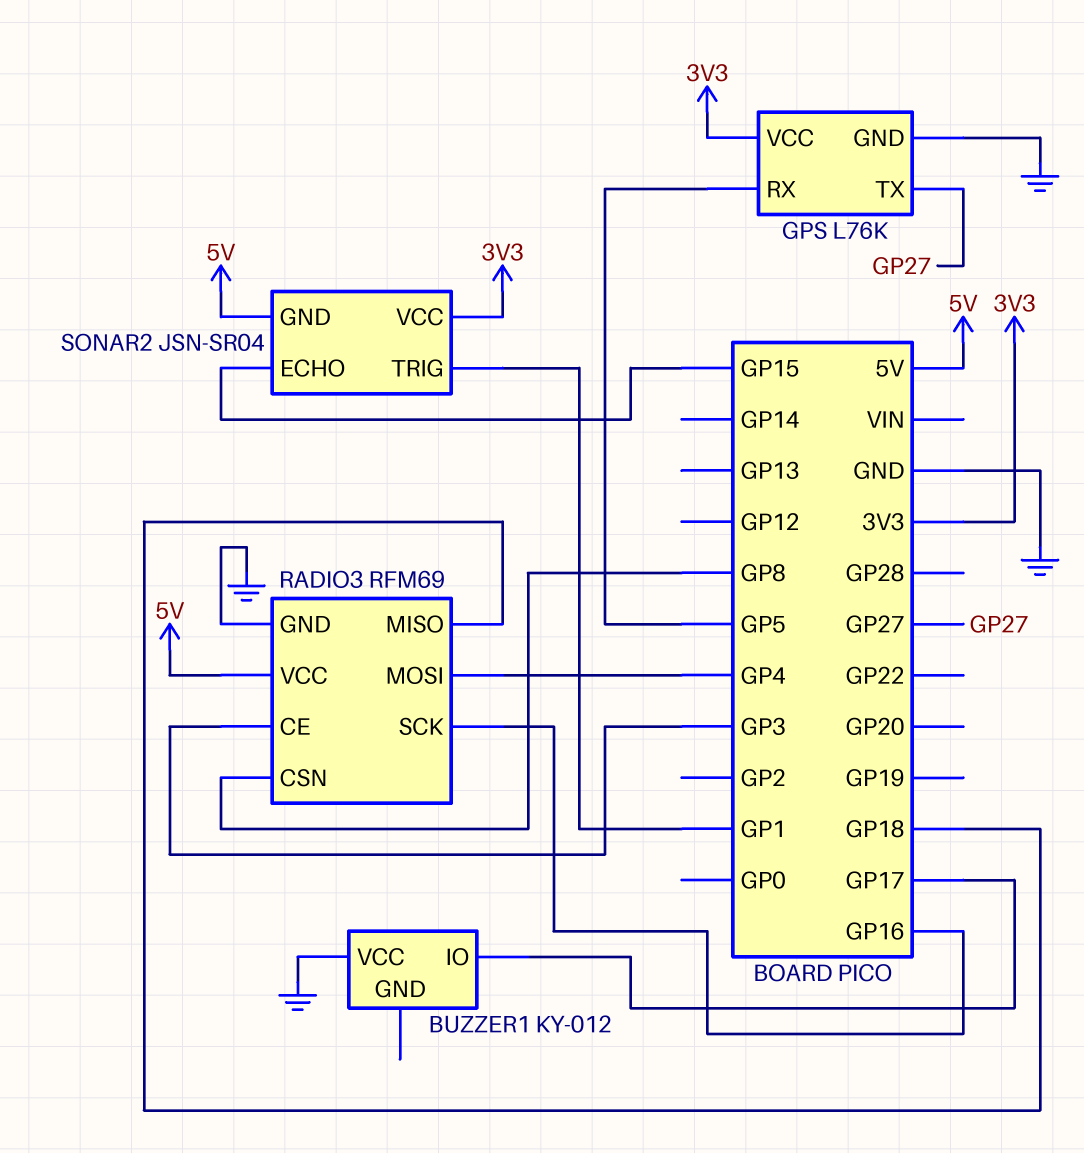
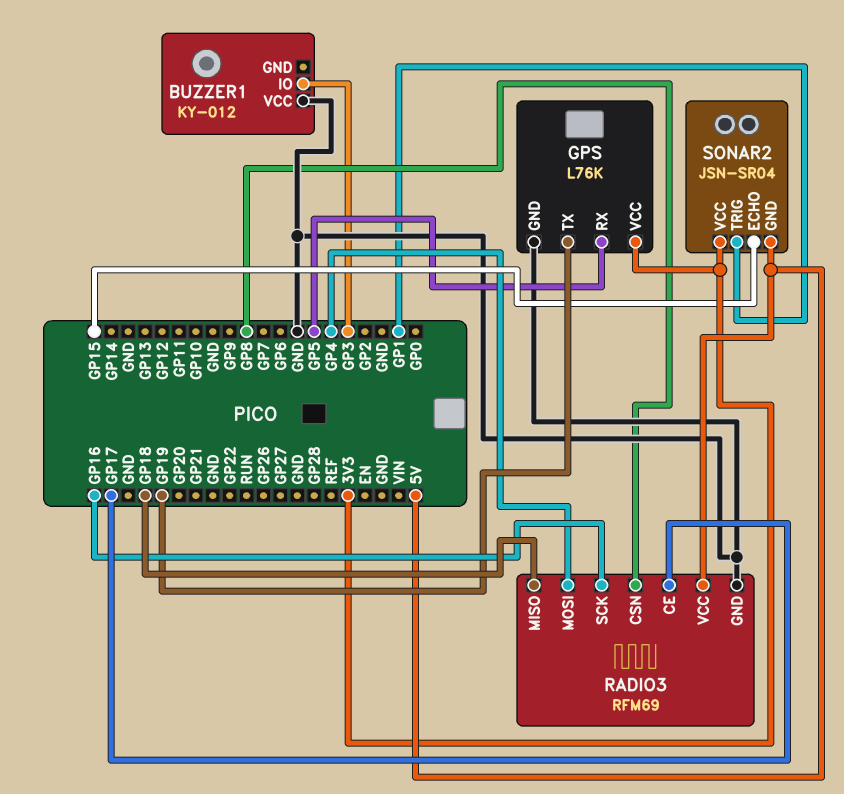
BUZZER1 pin IO: GP17 -> GP3
GPS pin TX: GP27 -> GP19
RADIO3 pin CE: GP3 -> GP17

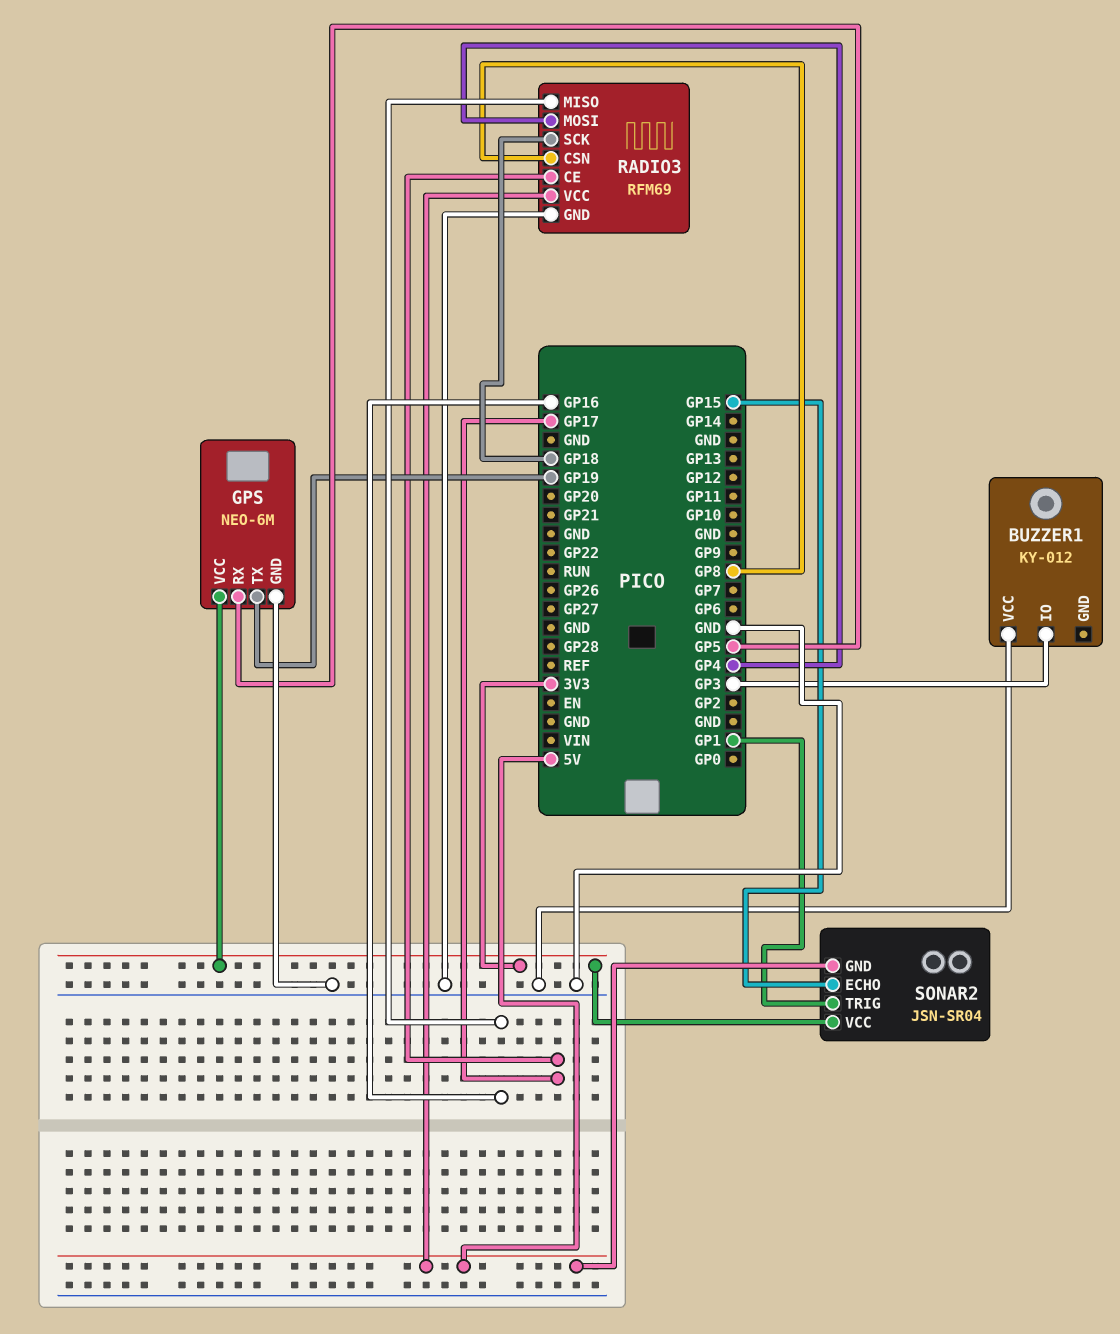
GPS: L76K -> NEO-6M
RADIO3 pin MISO: GP18 -> GP16
RADIO3 pin SCK: GP16 -> GP18

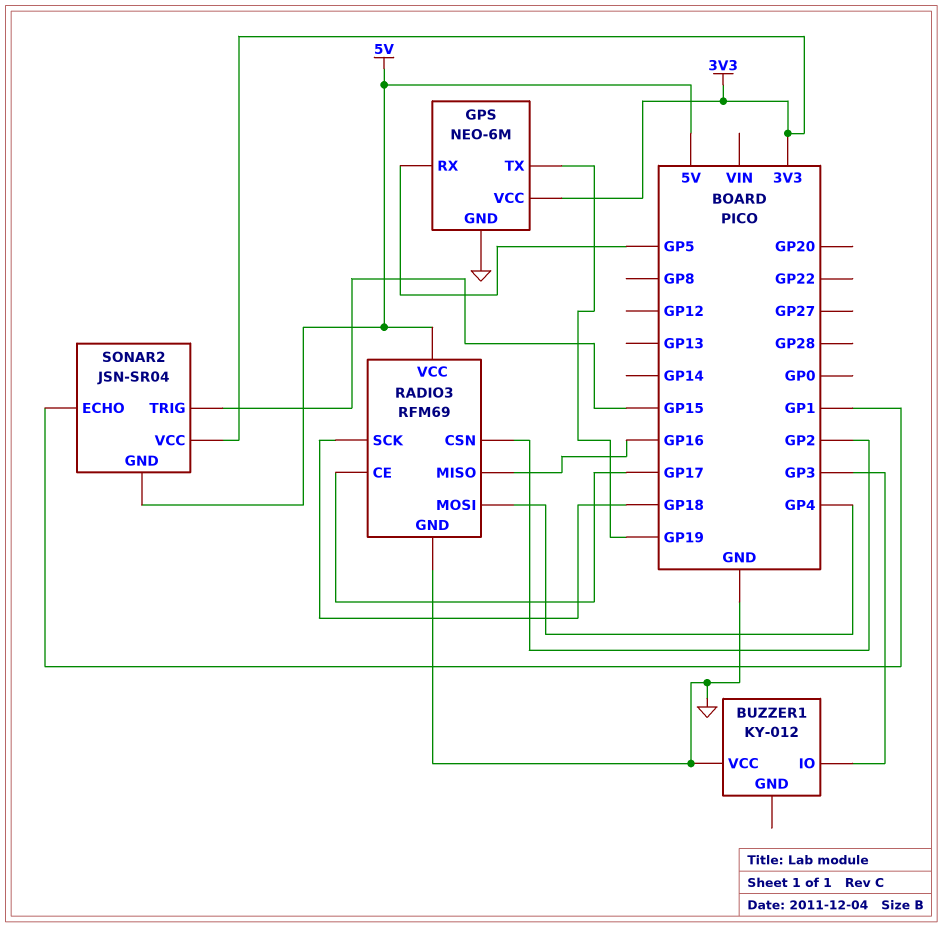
RADIO3 pin CSN: GP8 -> GP2
SONAR2 pin ECHO: GP15 -> GP1
SONAR2 pin TRIG: GP1 -> GP15

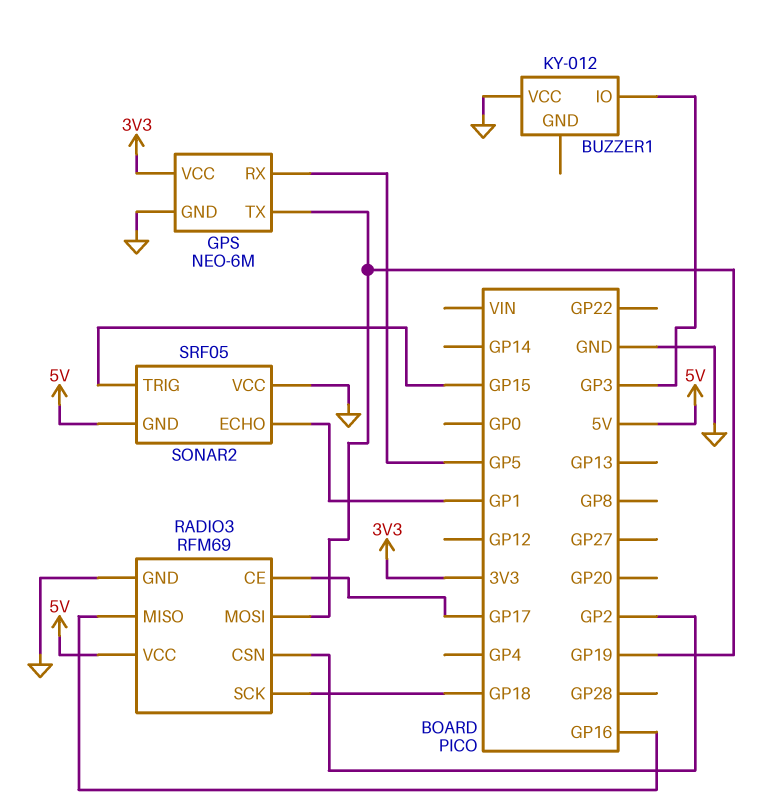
RADIO3 pin MOSI: GP4 -> GP19
SONAR2: JSN-SR04 -> SRF05
SONAR2 pin VCC: 3V3 -> GND

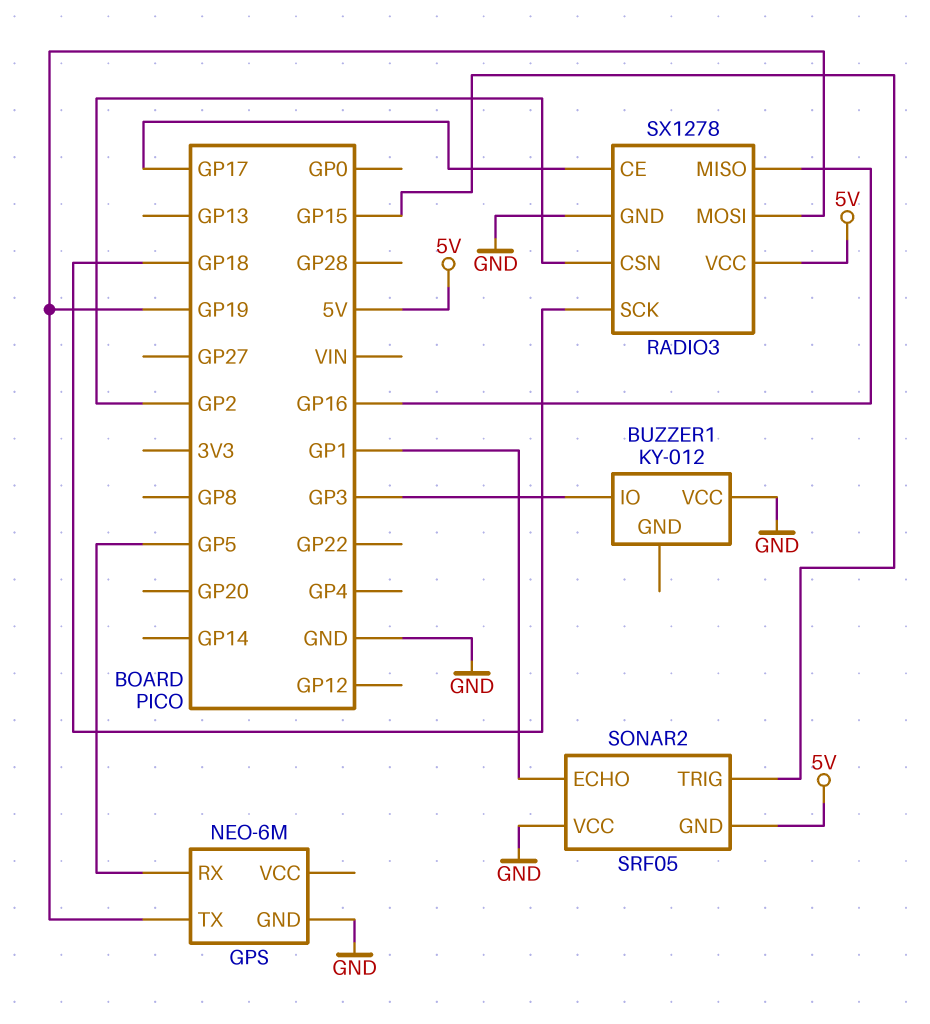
GPS pin VCC: 3V3 -> none
RADIO3: RFM69 -> SX1278

